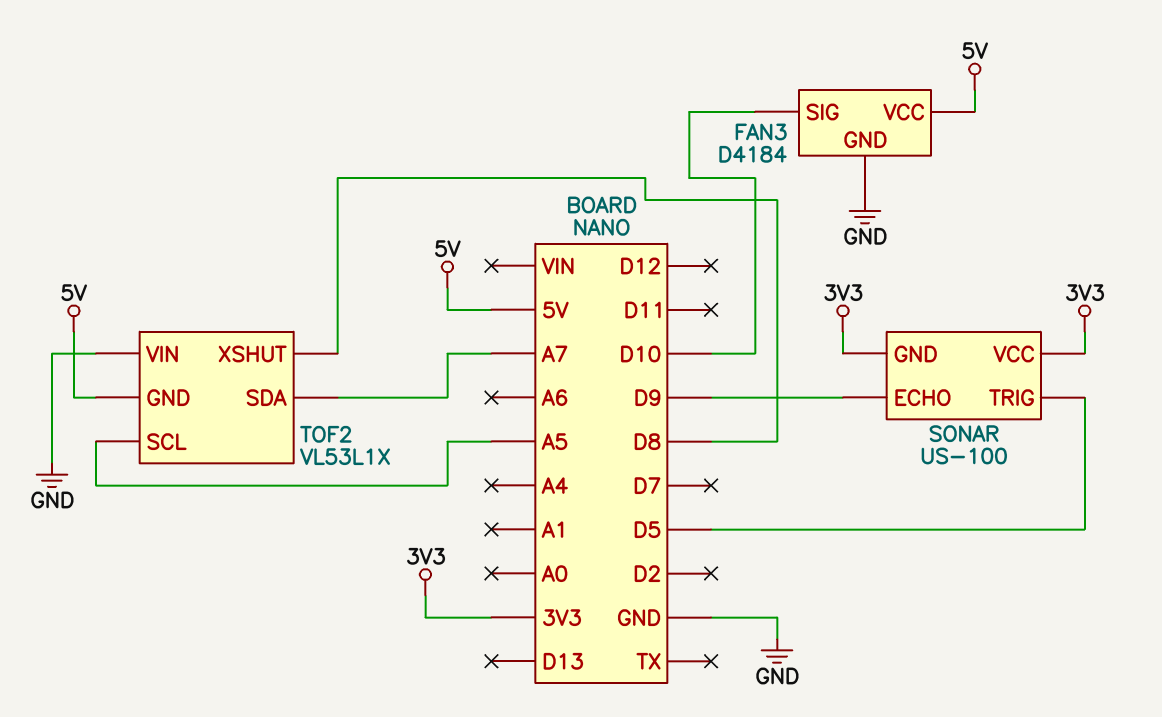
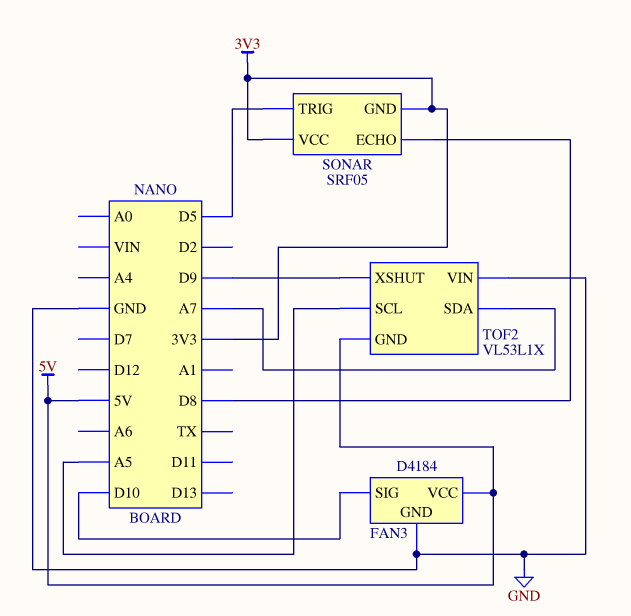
SONAR: US-100 -> SRF05
SONAR pin ECHO: D9 -> D8
TOF2 pin XSHUT: D8 -> D9

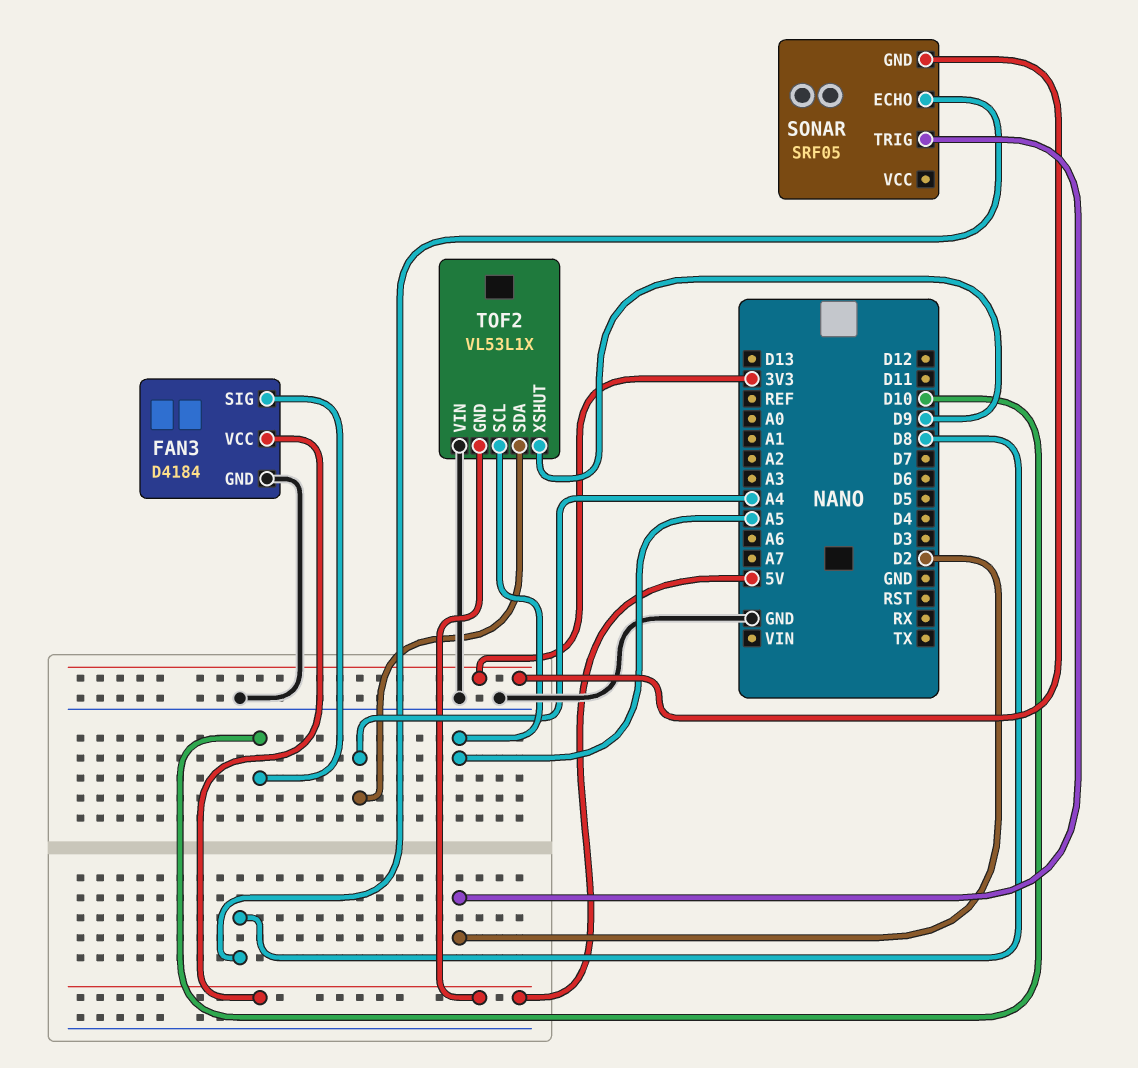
SONAR pin TRIG: D5 -> D2
SONAR pin VCC: 3V3 -> none
TOF2 pin SDA: A7 -> A4

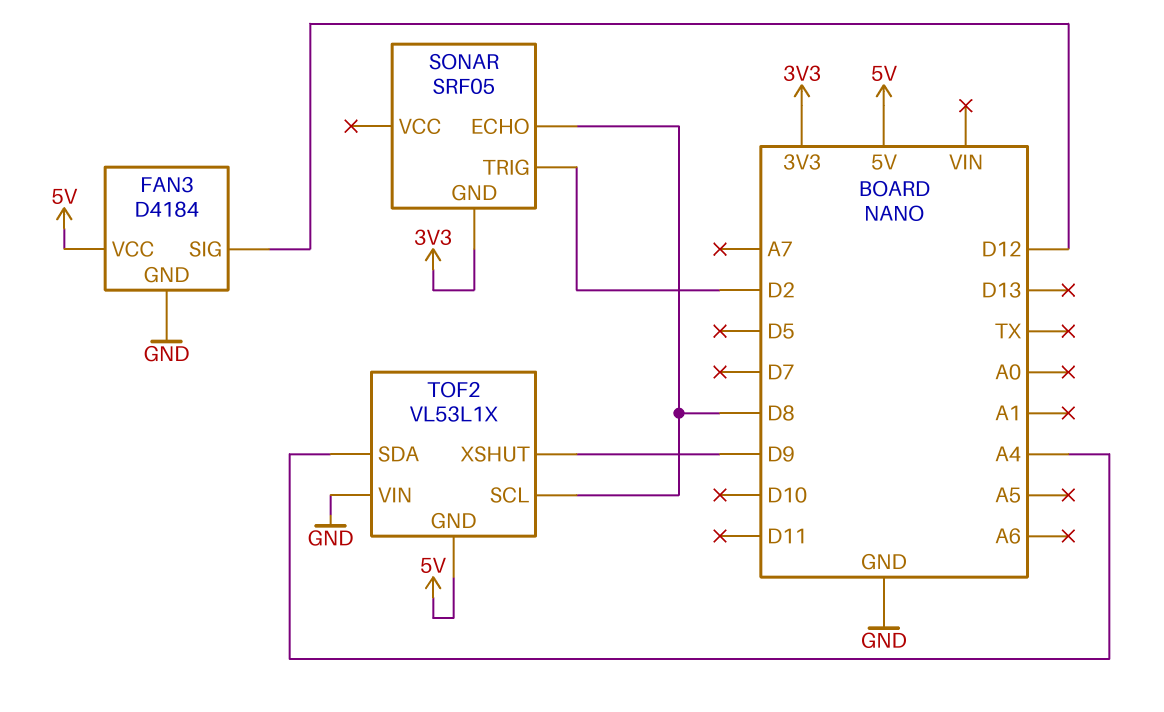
FAN3 pin SIG: D10 -> D12
TOF2 pin SCL: A5 -> D8

